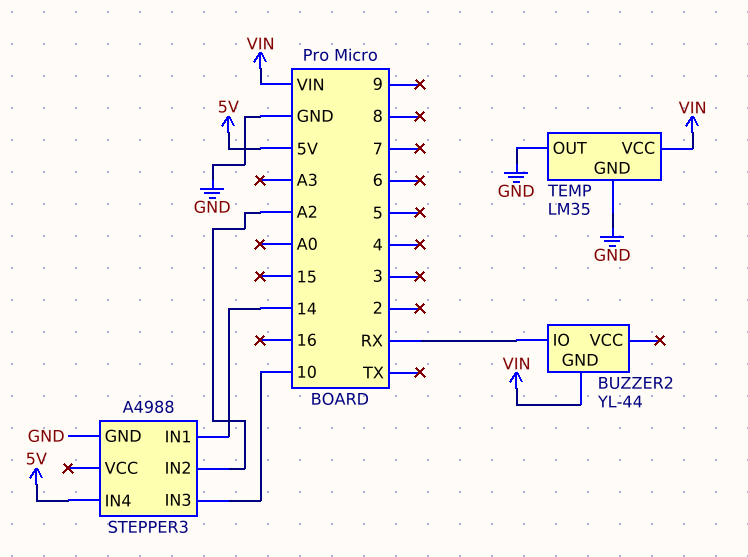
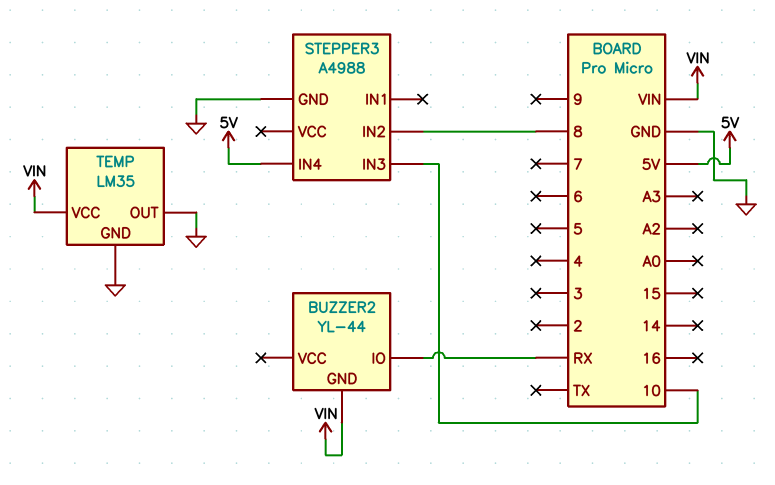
STEPPER3 pin IN1: 14 -> none
STEPPER3 pin IN2: A2 -> 8

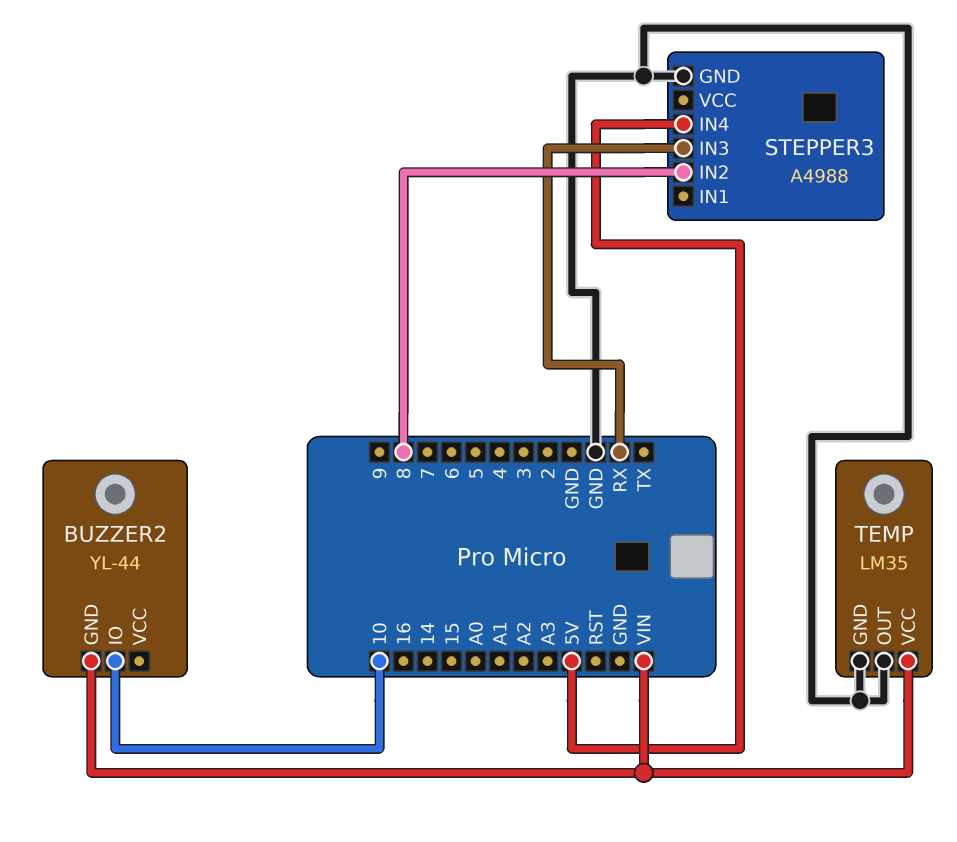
BUZZER2 pin IO: RX -> 10
STEPPER3 pin IN3: 10 -> RX

